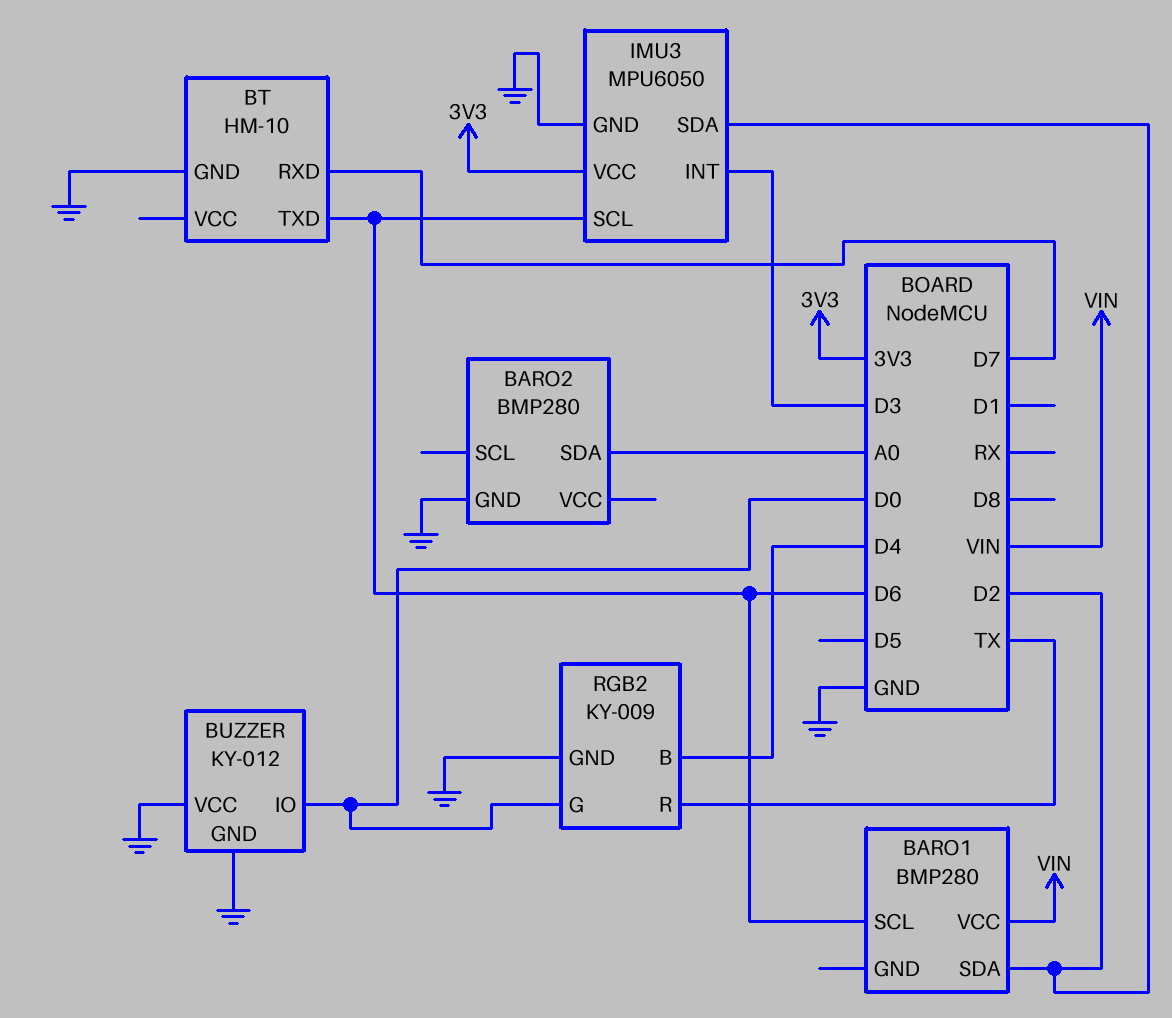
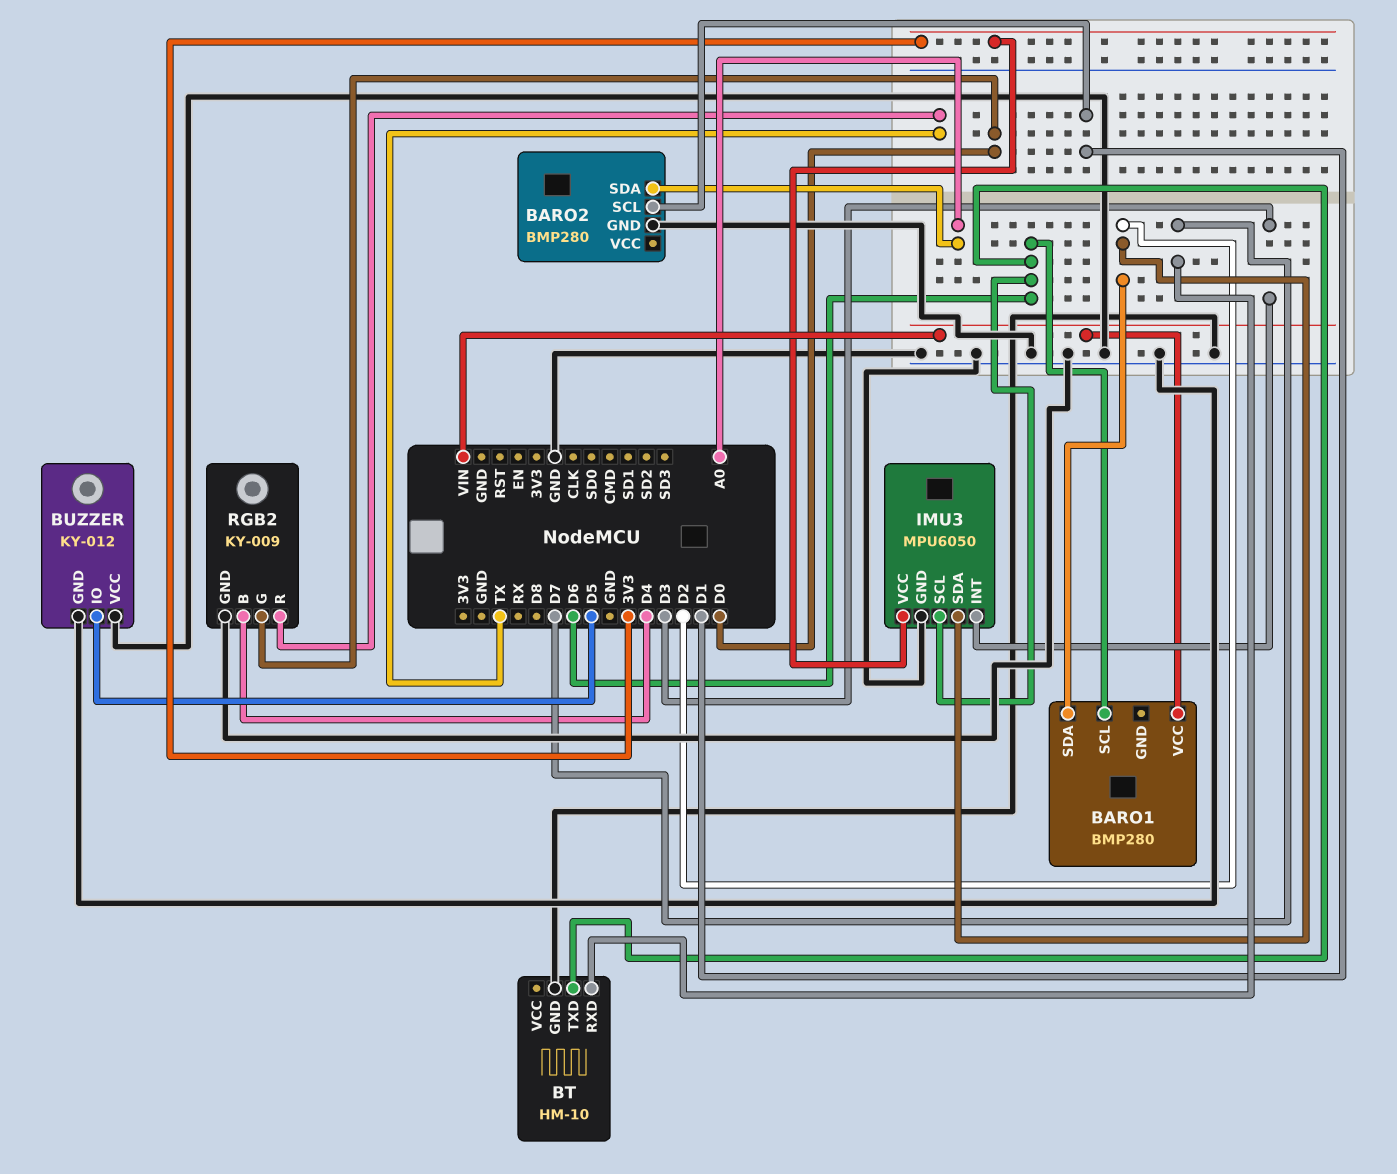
BARO2 pin SCL: none -> D1
BUZZER pin IO: D0 -> D5

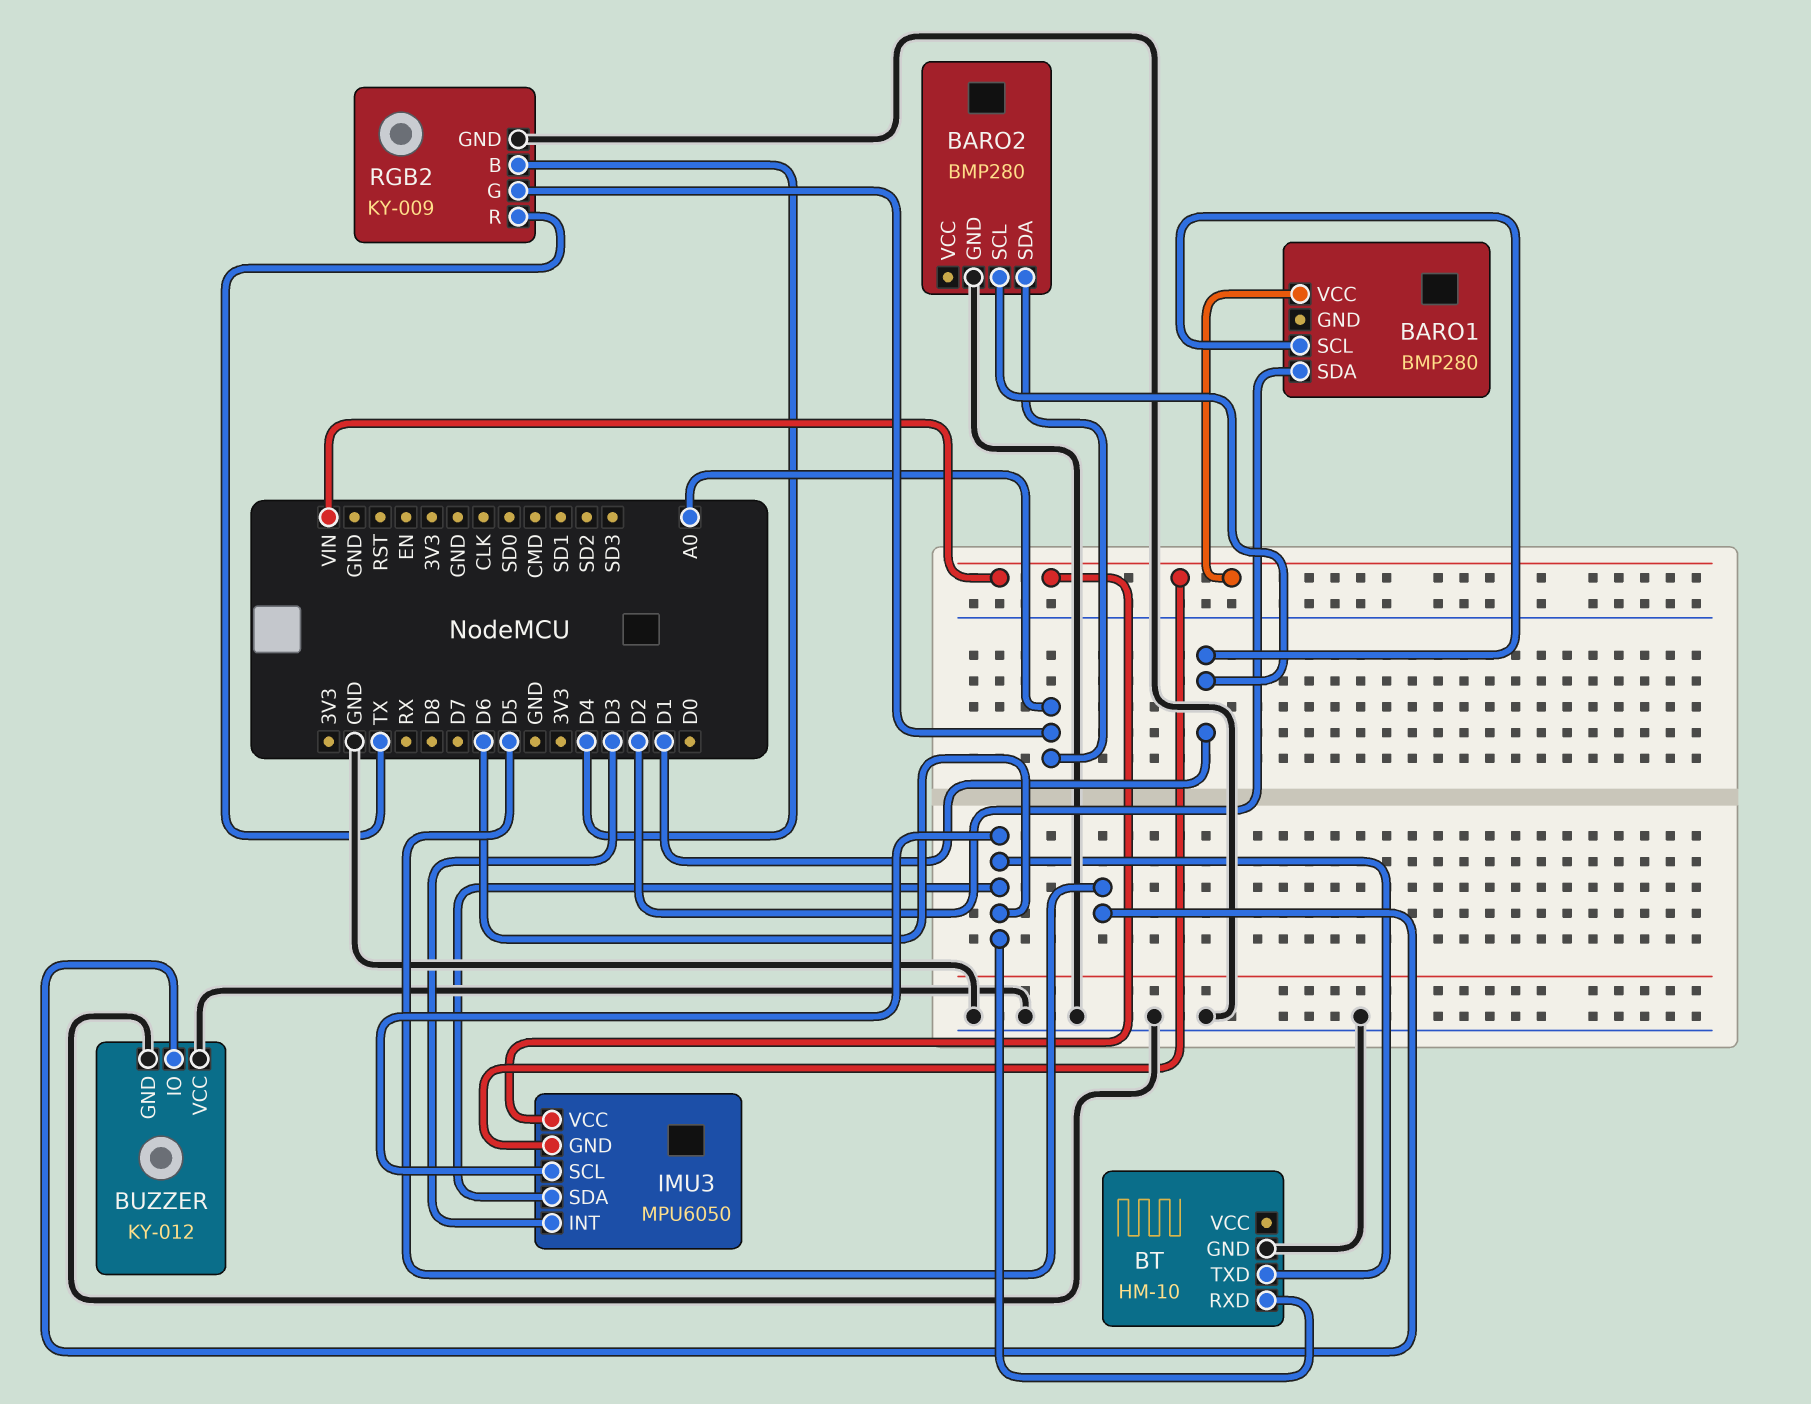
BARO1 pin SCL: D6 -> D1
BT pin RXD: D7 -> D6
IMU3 pin GND: GND -> VIN
IMU3 pin SDA: D2 -> D6
IMU3 pin VCC: 3V3 -> VIN
RGB2 pin G: D0 -> A0

